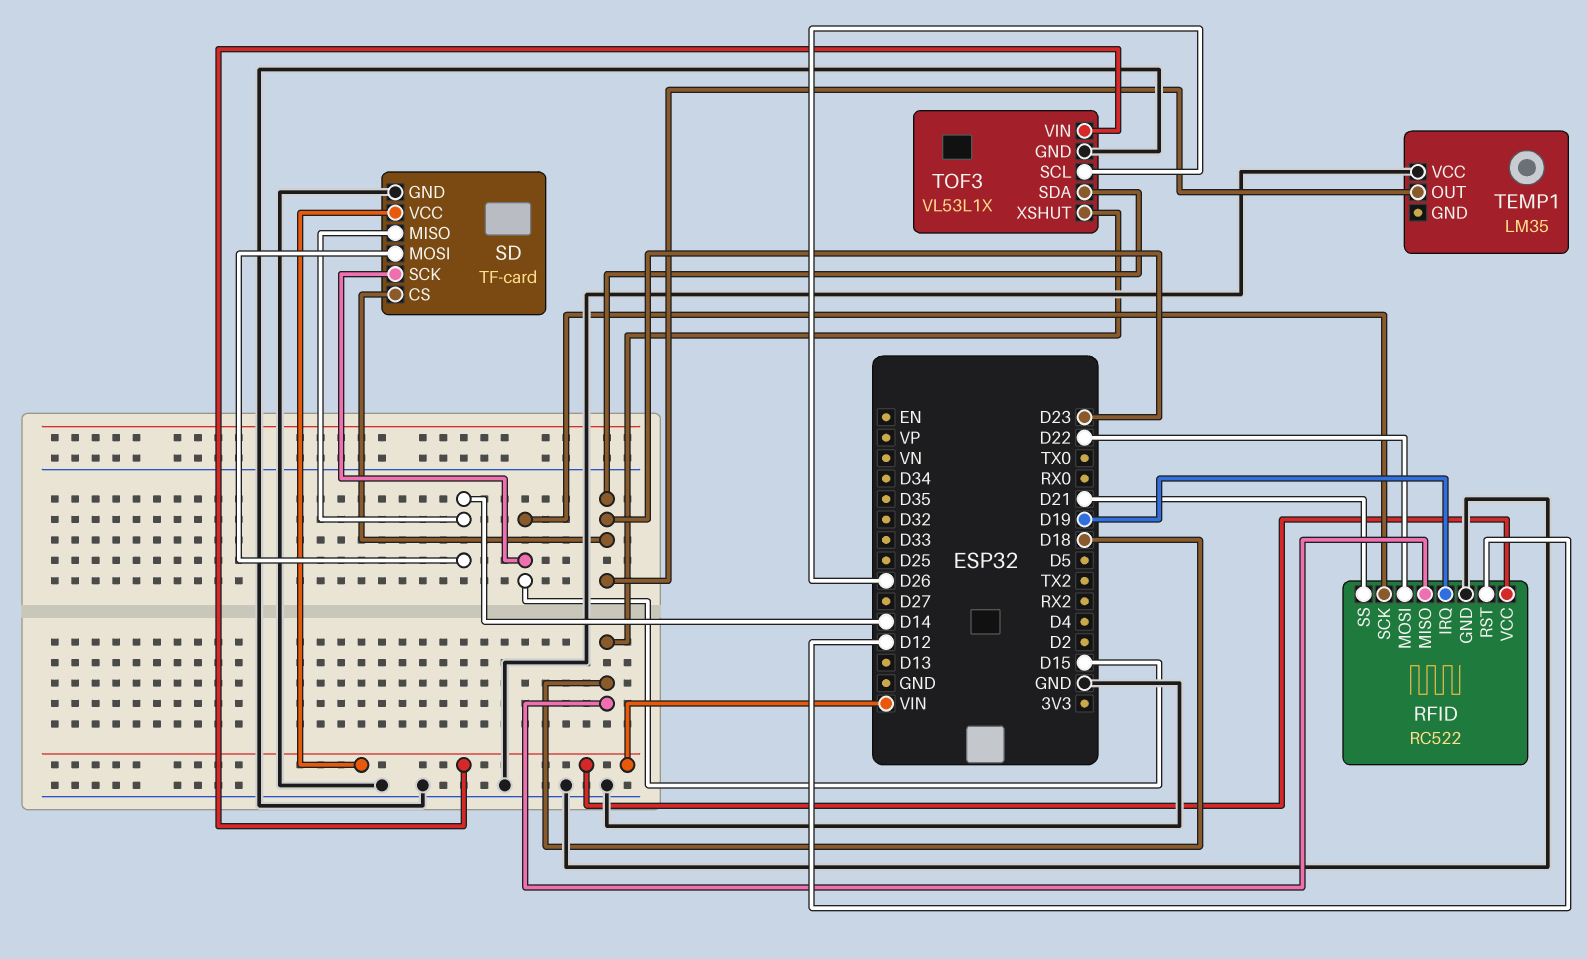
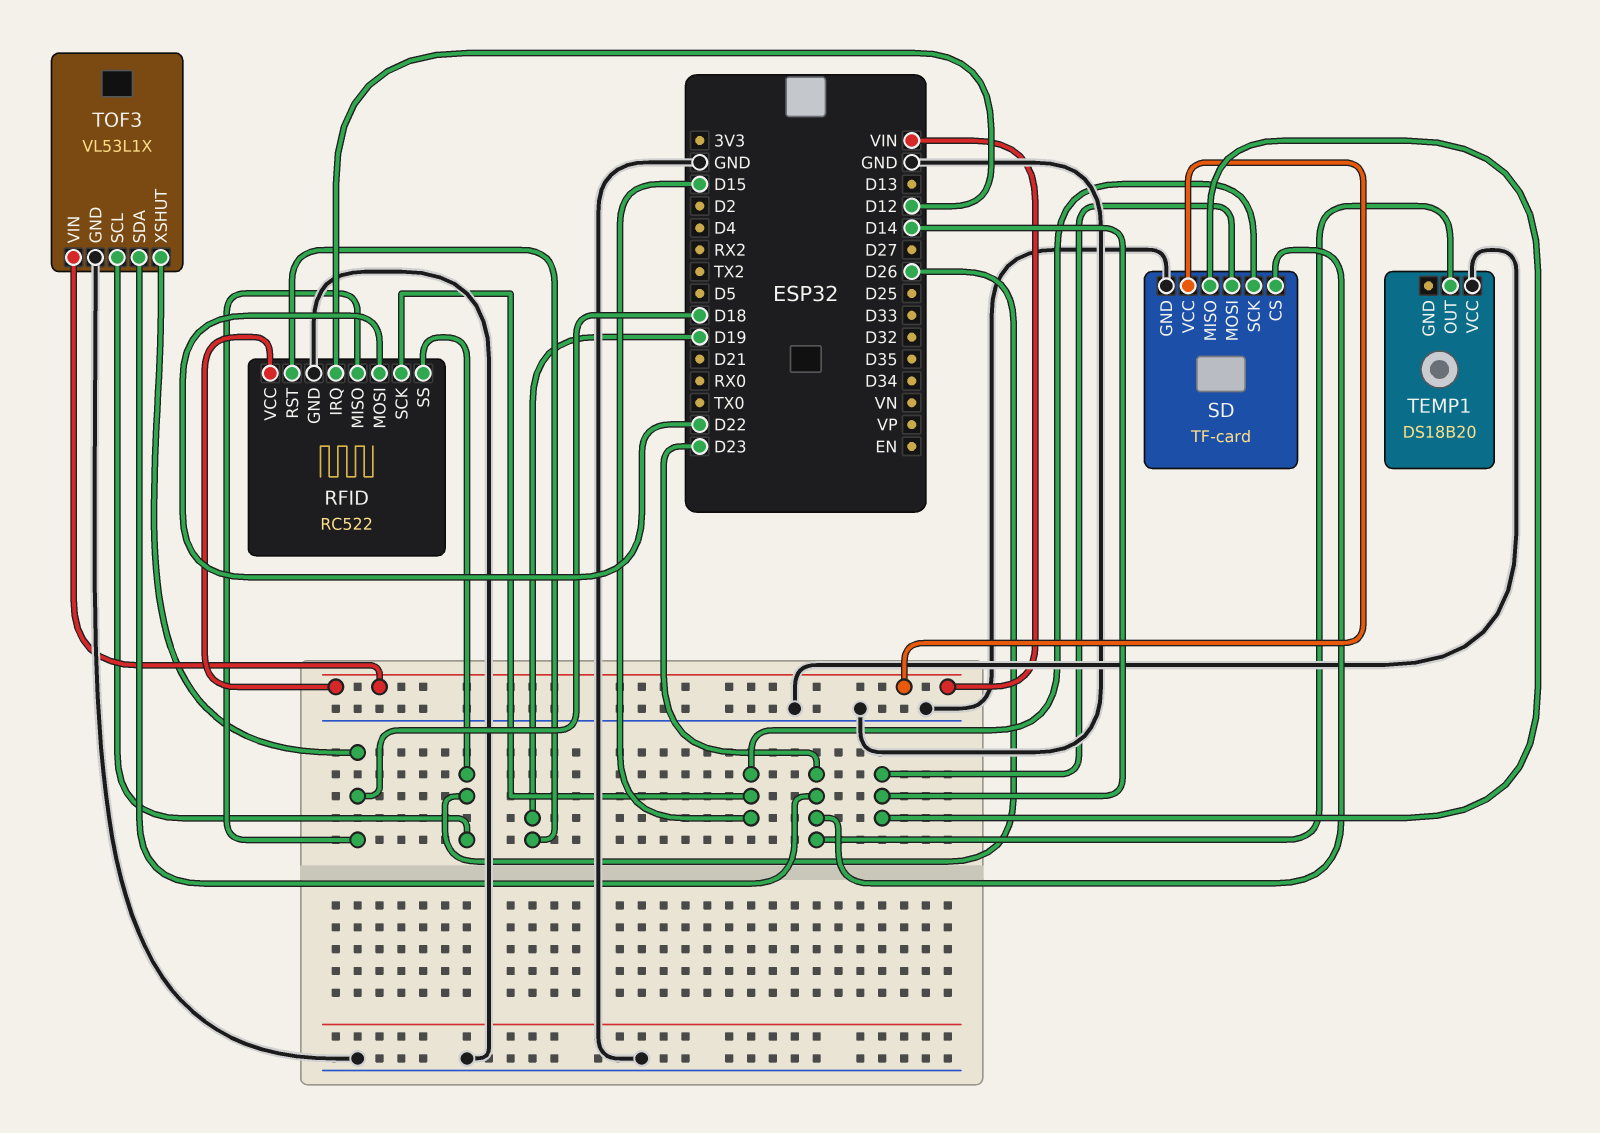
RFID pin IRQ: D19 -> D12
RFID pin RST: D12 -> D19
RFID pin SS: D21 -> D26
TEMP1: LM35 -> DS18B20

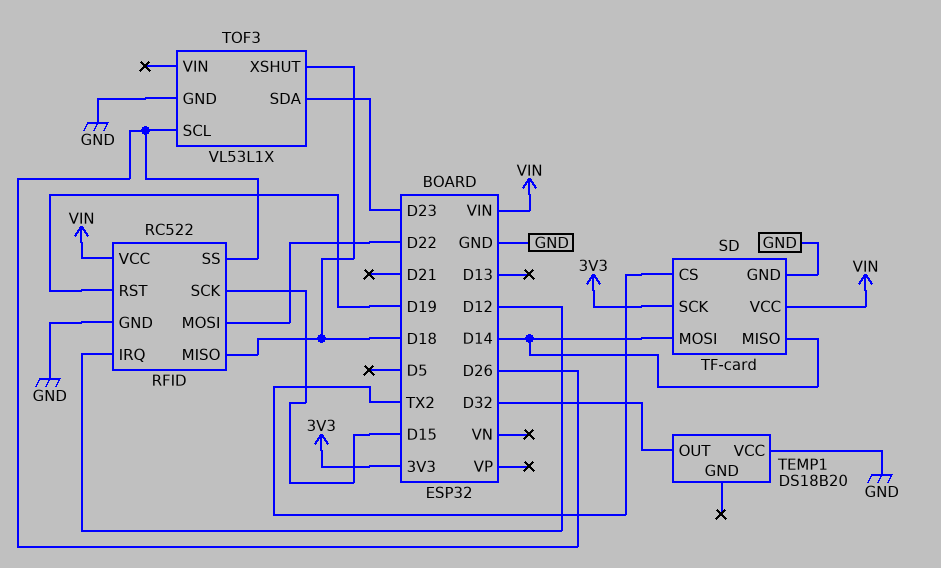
SD pin CS: D23 -> TX2
SD pin SCK: D15 -> 3V3
TEMP1 pin OUT: D23 -> D32
TOF3 pin VIN: VIN -> none

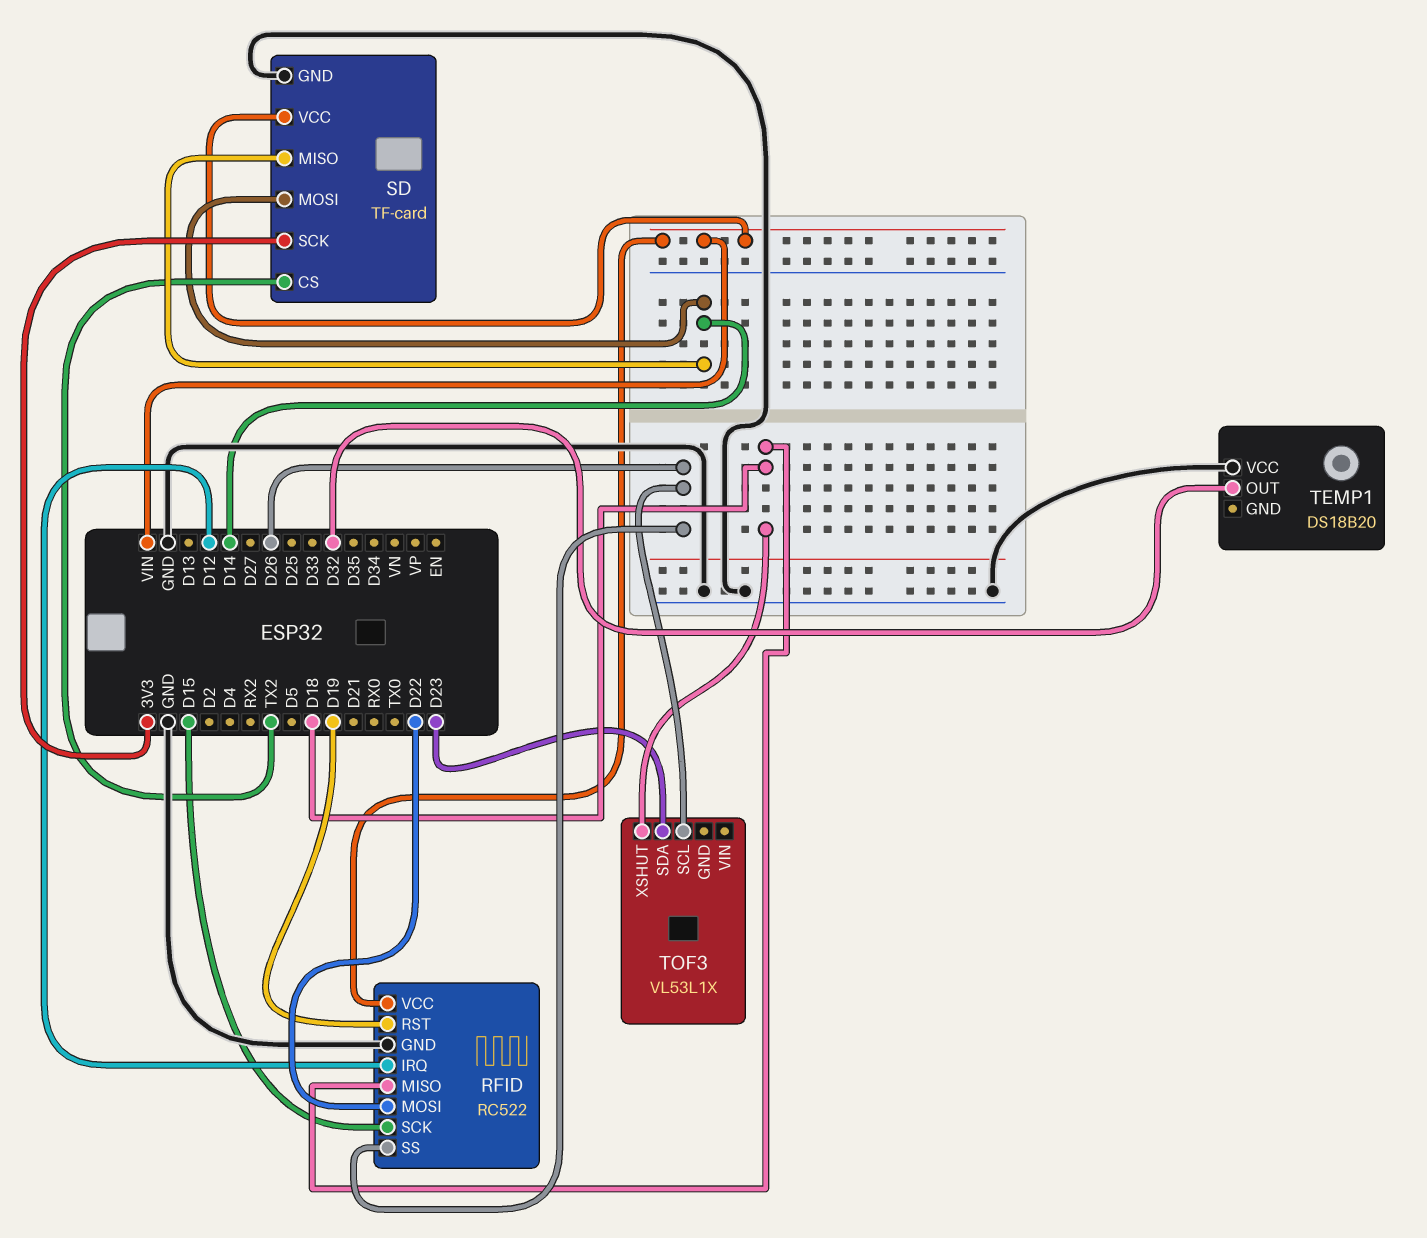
TOF3 pin GND: GND -> none

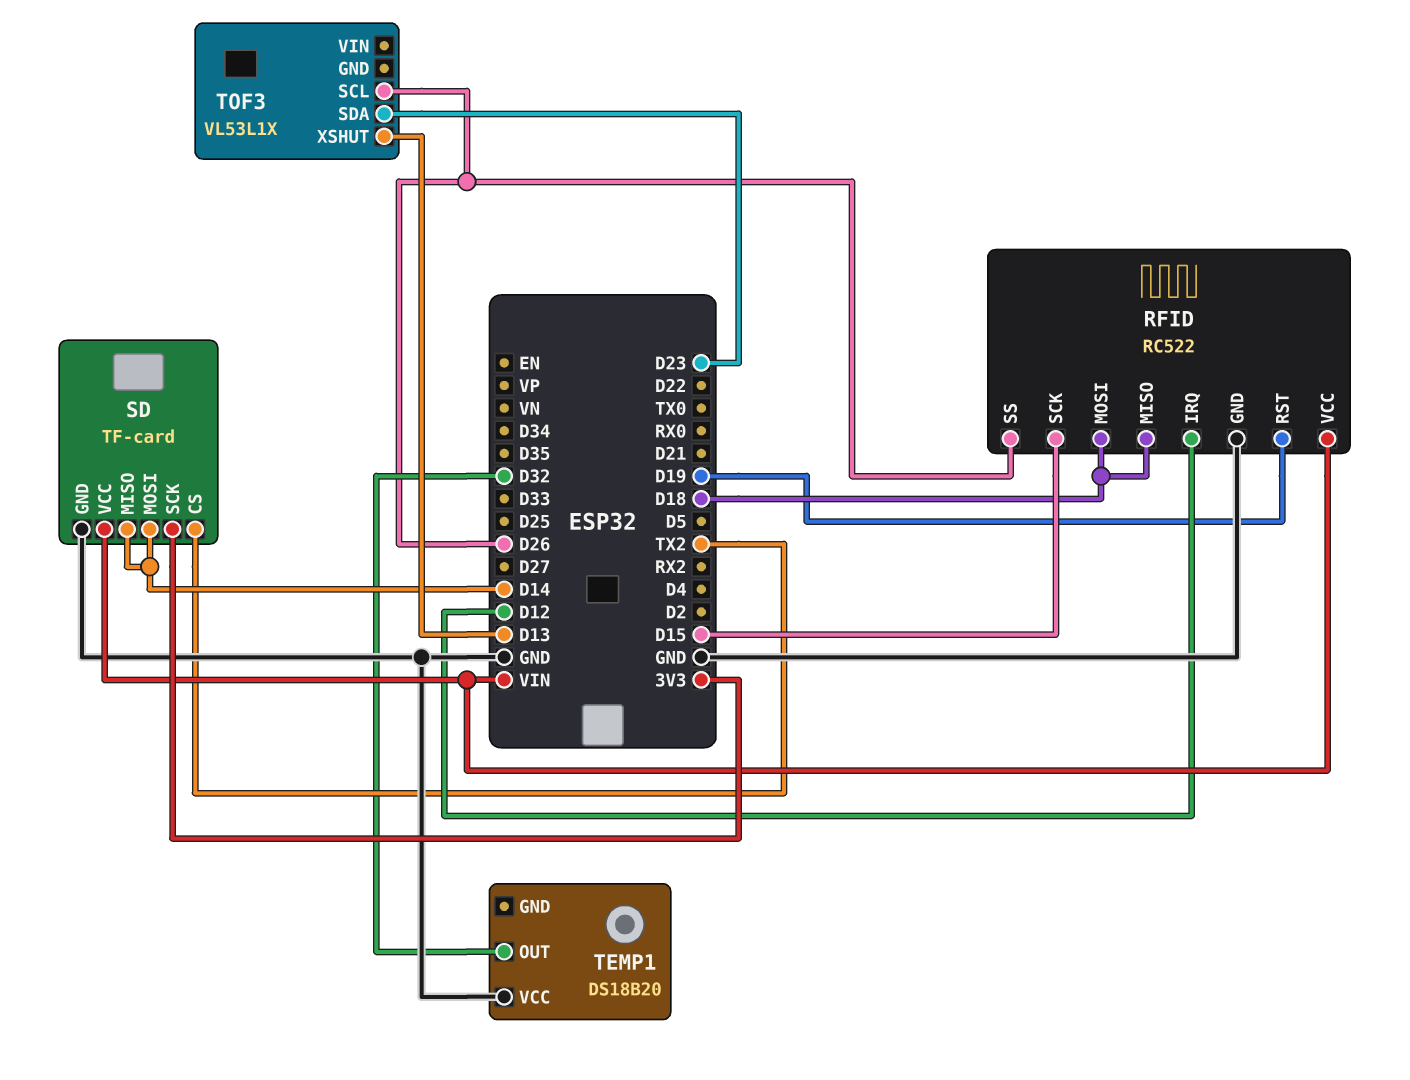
RFID pin MOSI: D22 -> D18
TOF3 pin XSHUT: D18 -> D13

